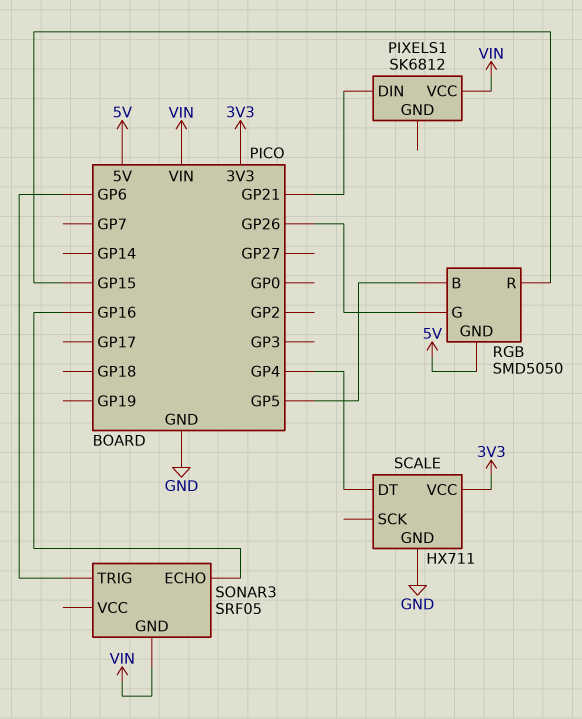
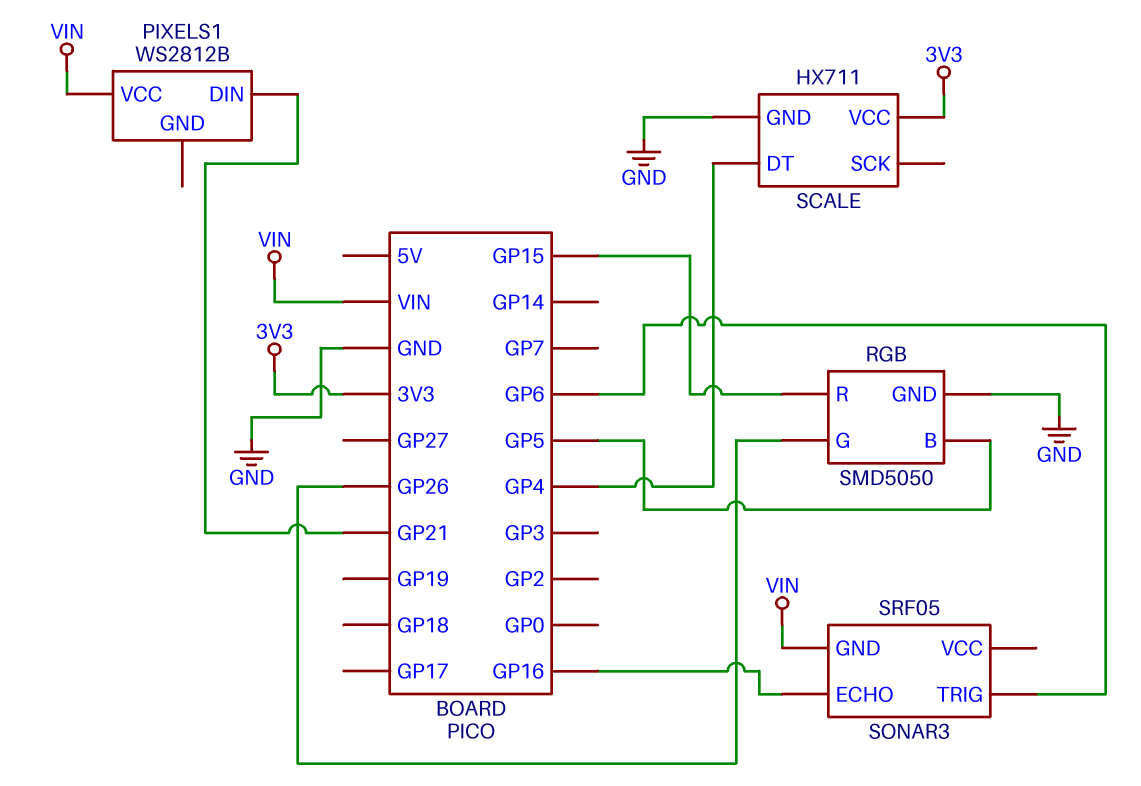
PIXELS1: SK6812 -> WS2812B
RGB pin GND: 5V -> GND

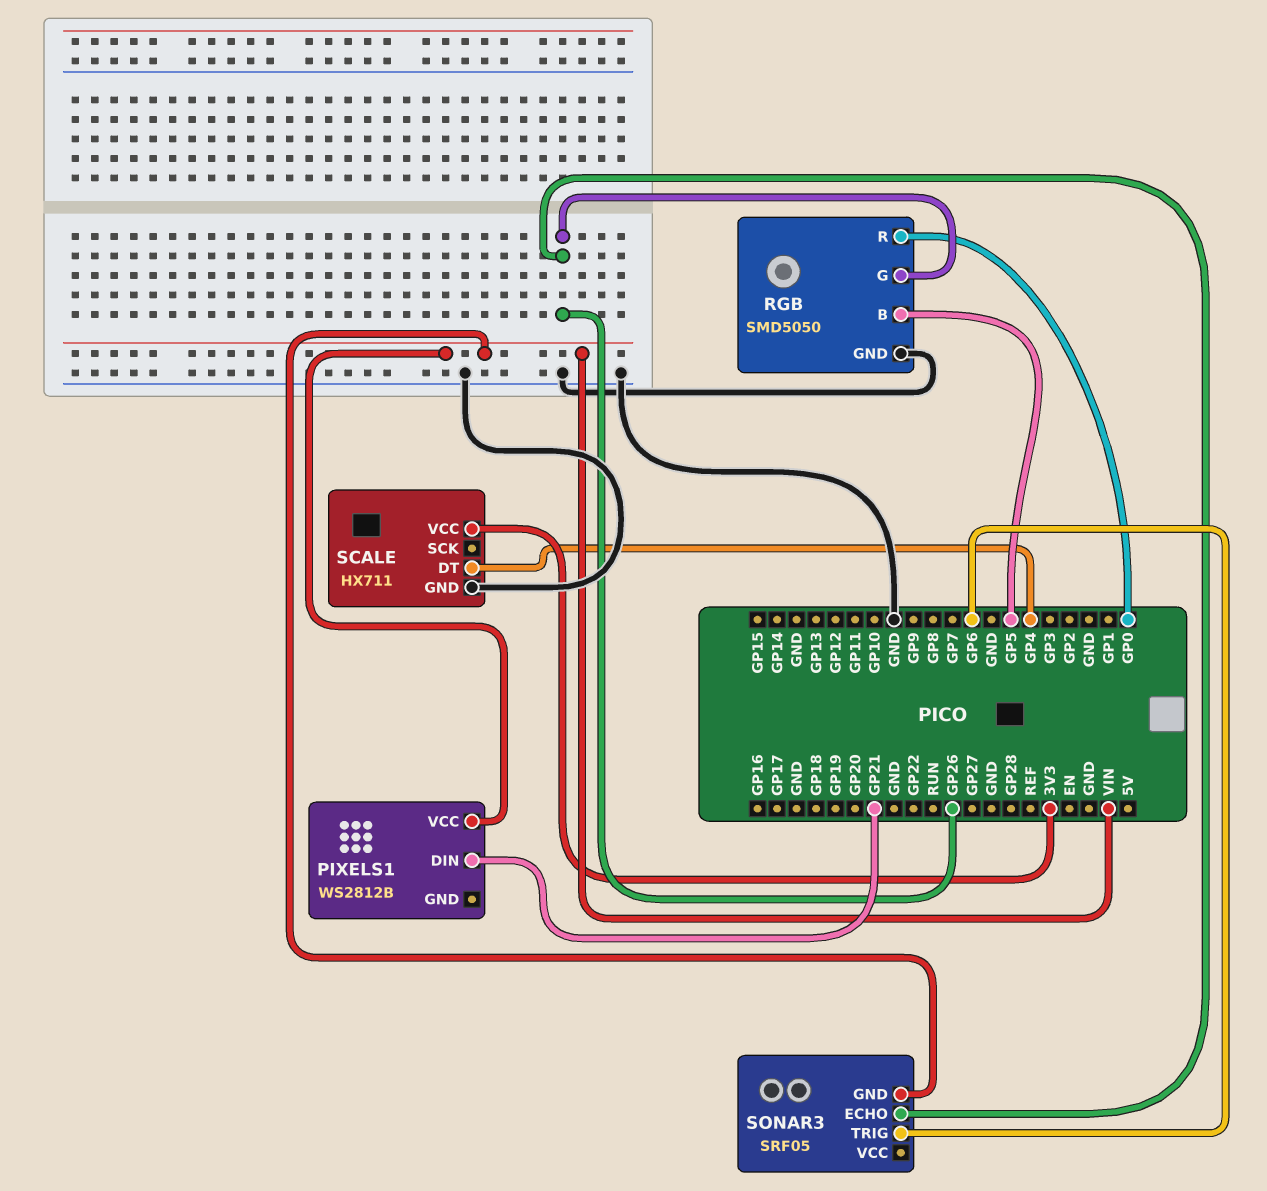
RGB pin R: GP15 -> GP0
SONAR3 pin ECHO: GP16 -> GP26

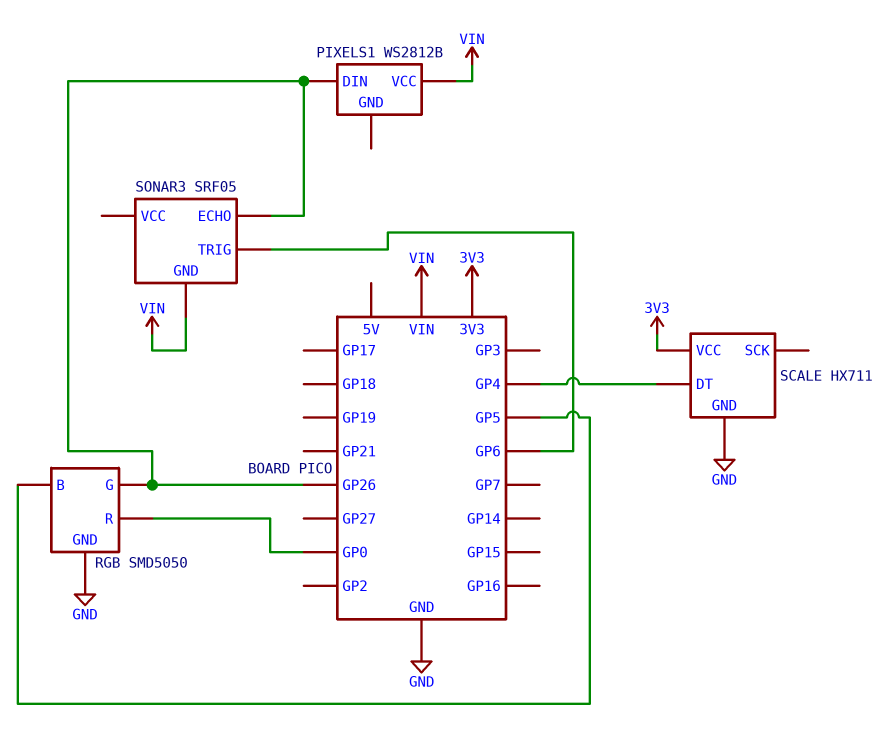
PIXELS1 pin DIN: GP21 -> GP26

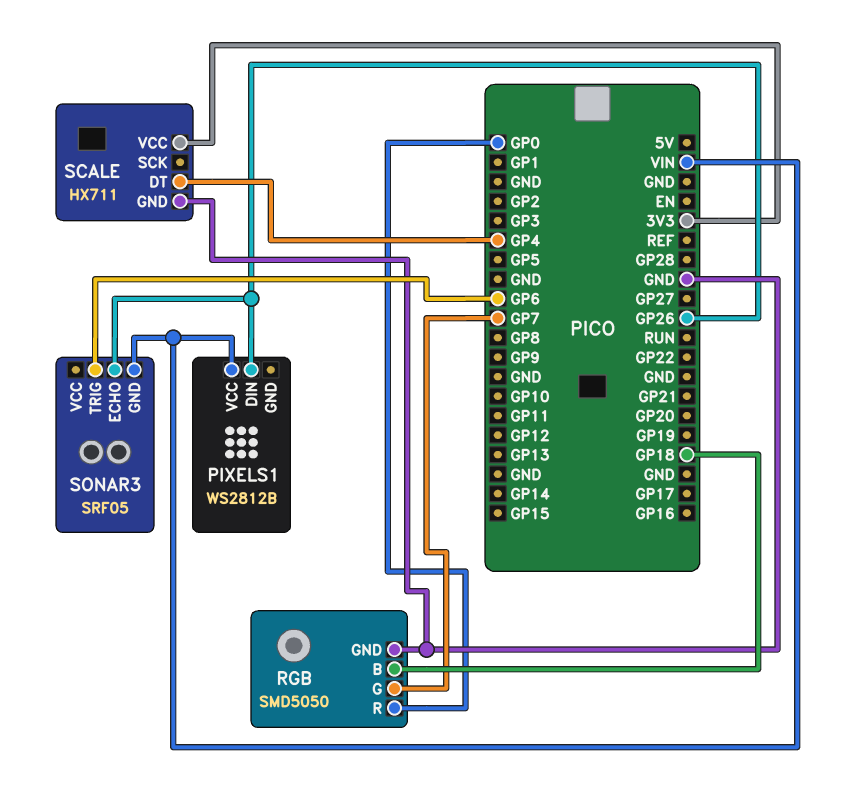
RGB pin B: GP5 -> GP18
RGB pin G: GP26 -> GP7

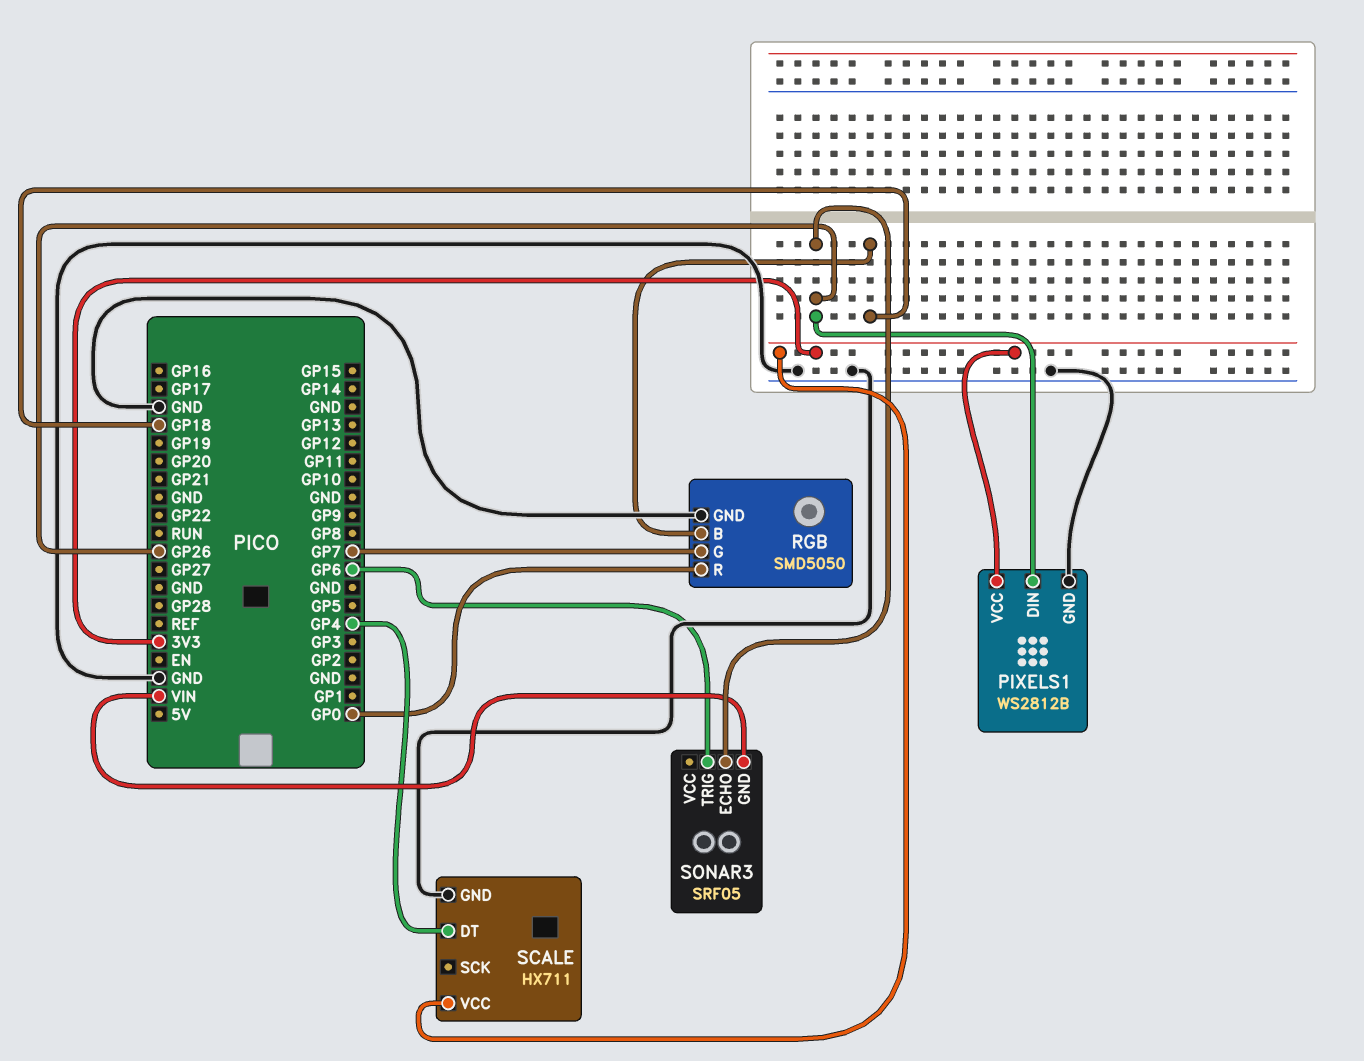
PIXELS1 pin GND: none -> GND
PIXELS1 pin VCC: VIN -> 3V3

